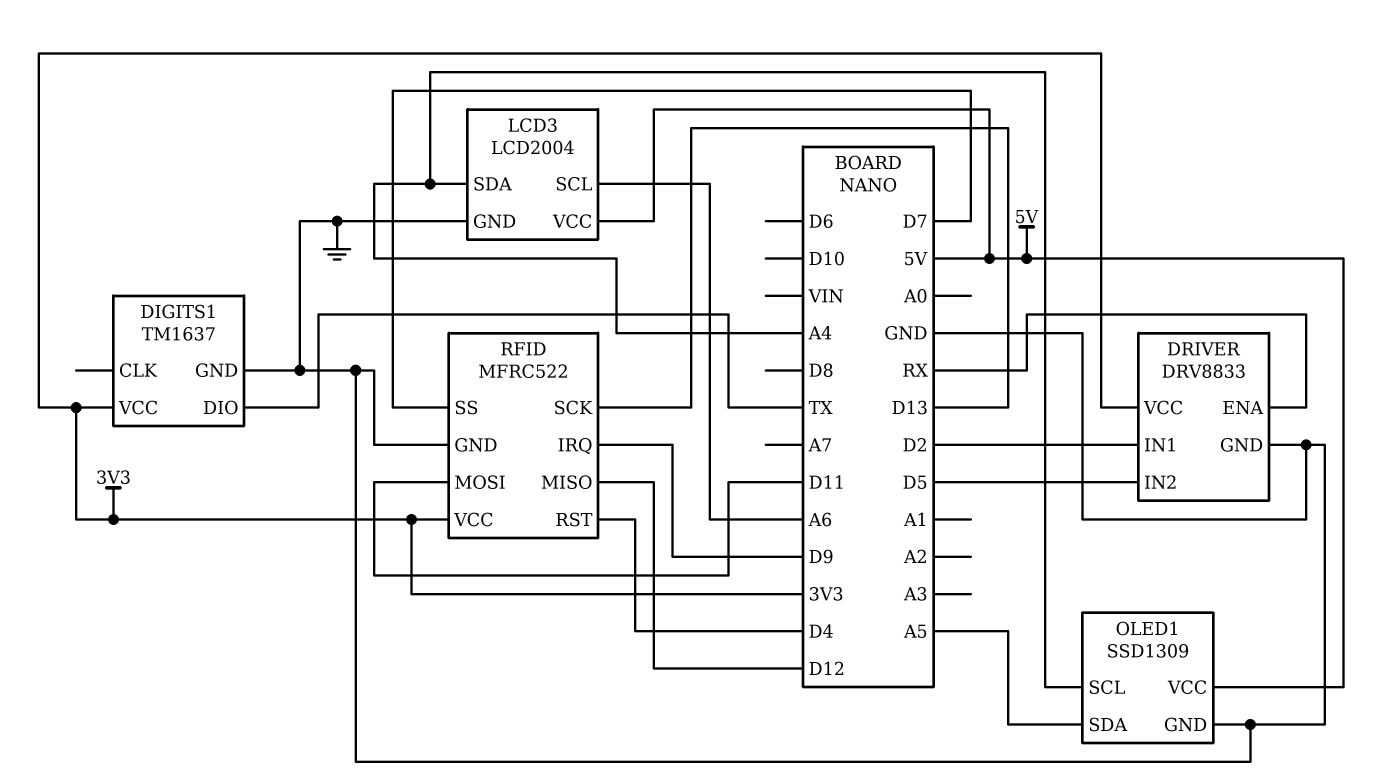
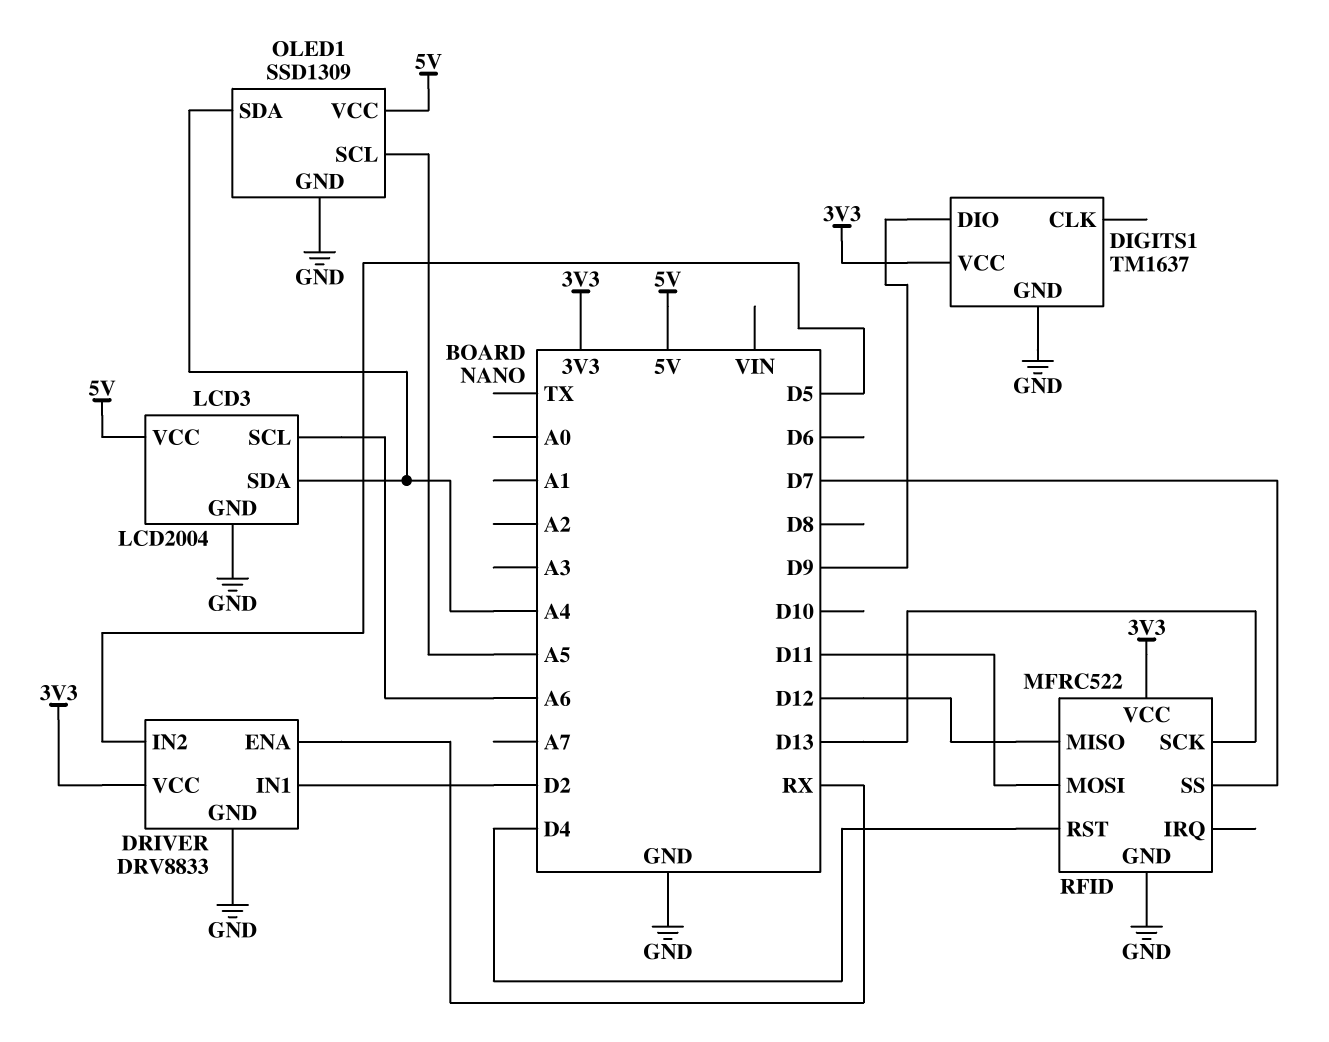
DIGITS1 pin DIO: TX -> D9
OLED1 pin SCL: A4 -> A5
OLED1 pin SDA: A5 -> A4
RFID pin IRQ: D9 -> none

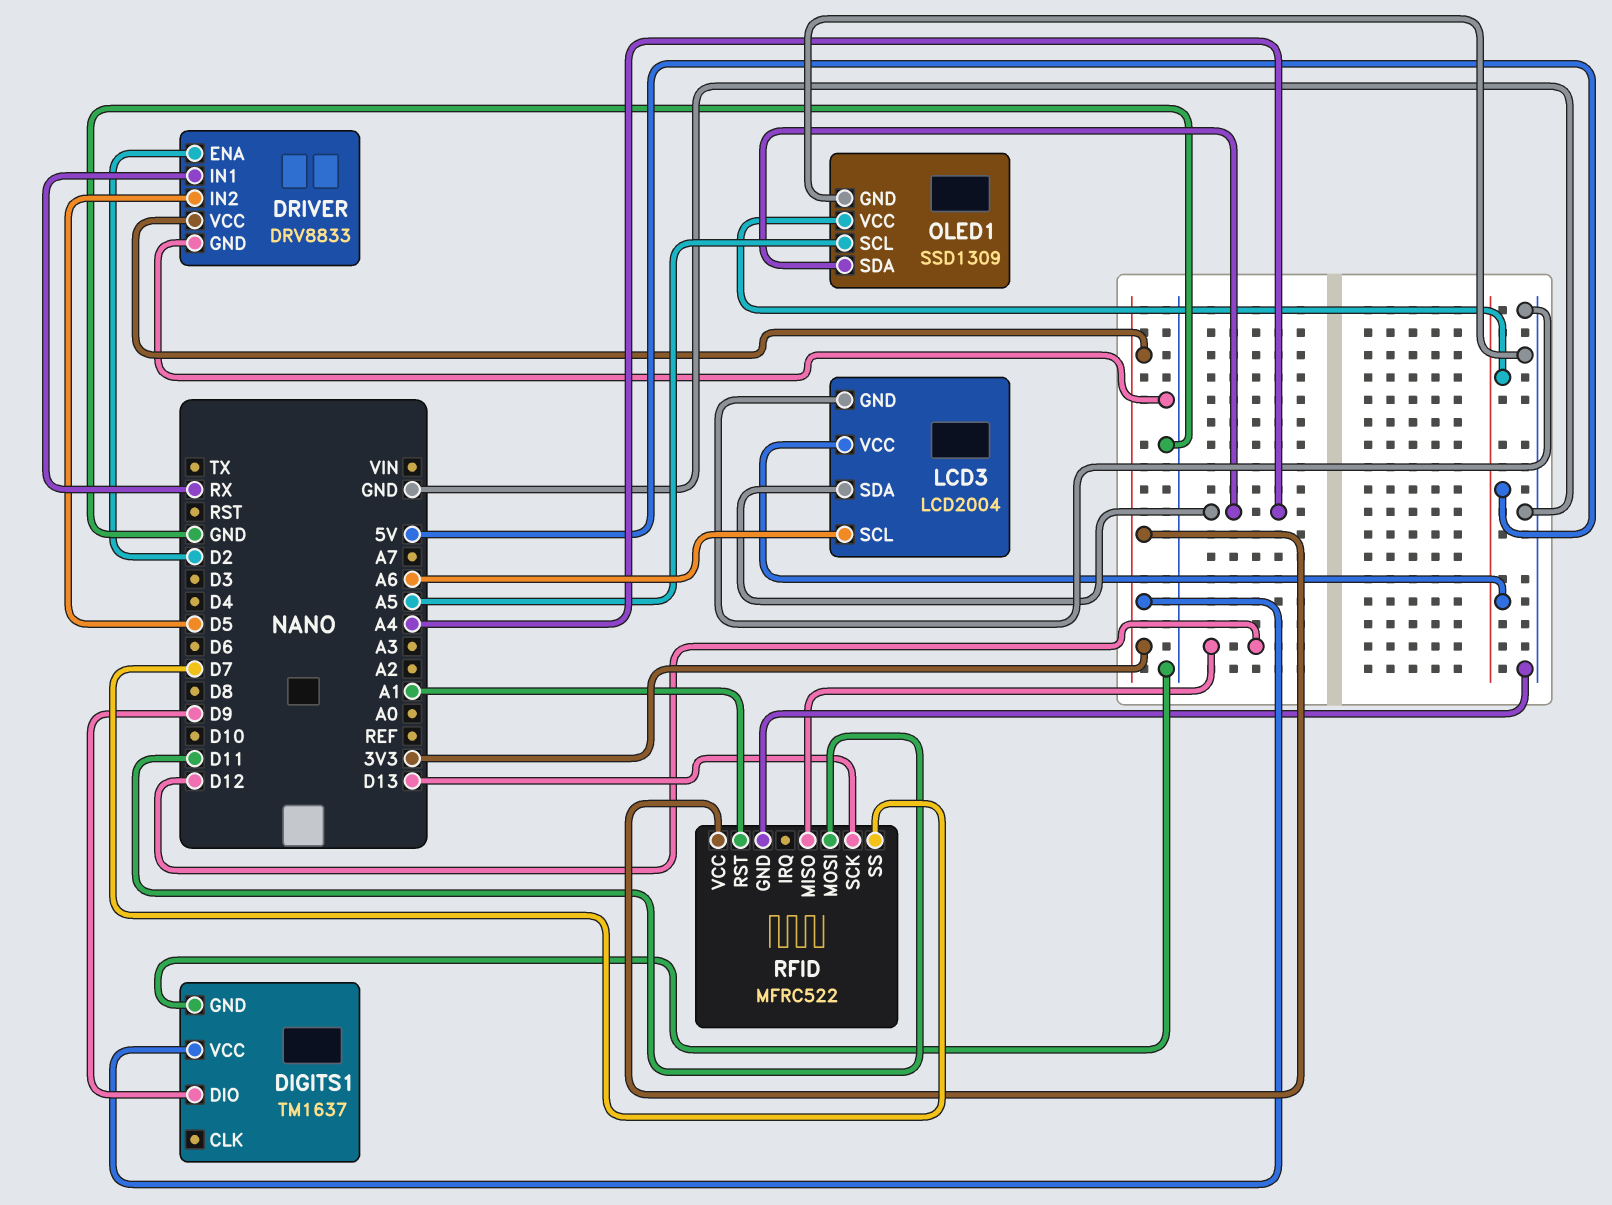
DRIVER pin ENA: RX -> D2
DRIVER pin IN1: D2 -> RX
RFID pin RST: D4 -> A1

